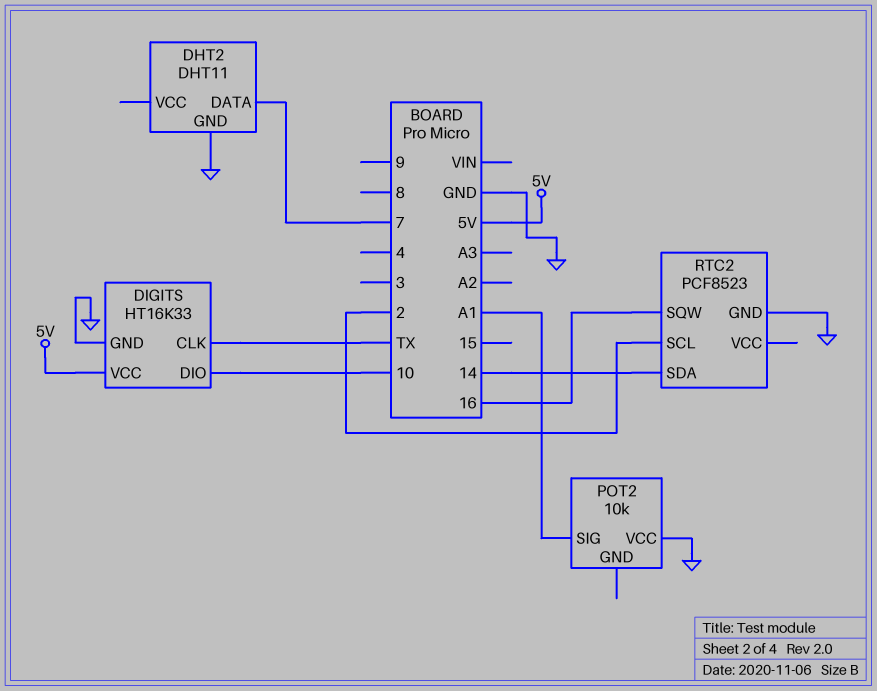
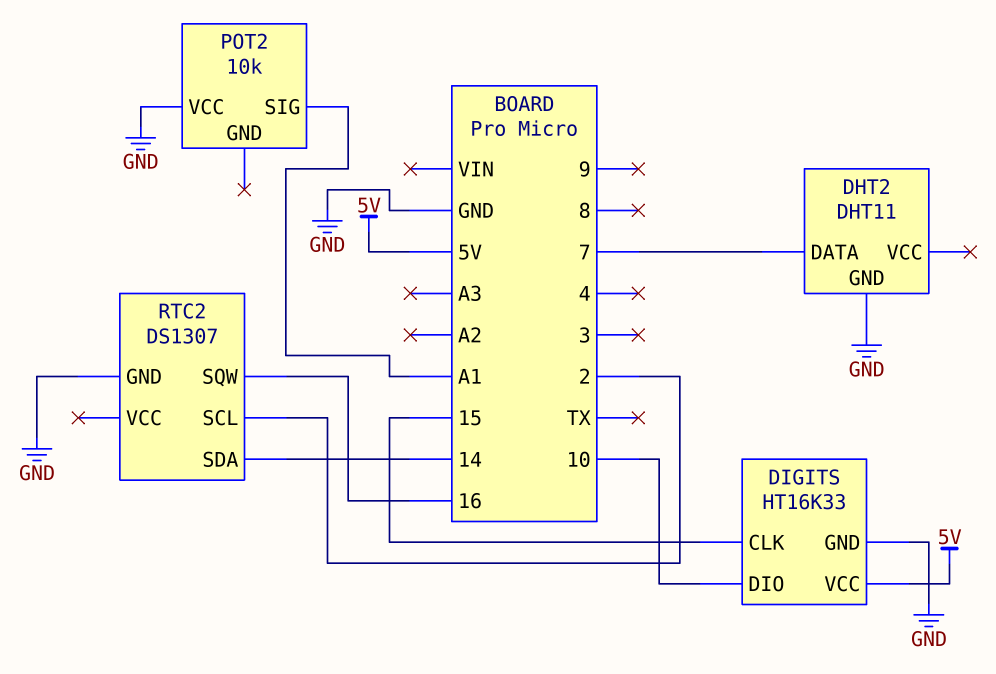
DIGITS pin CLK: TX -> 15
RTC2: PCF8523 -> DS1307

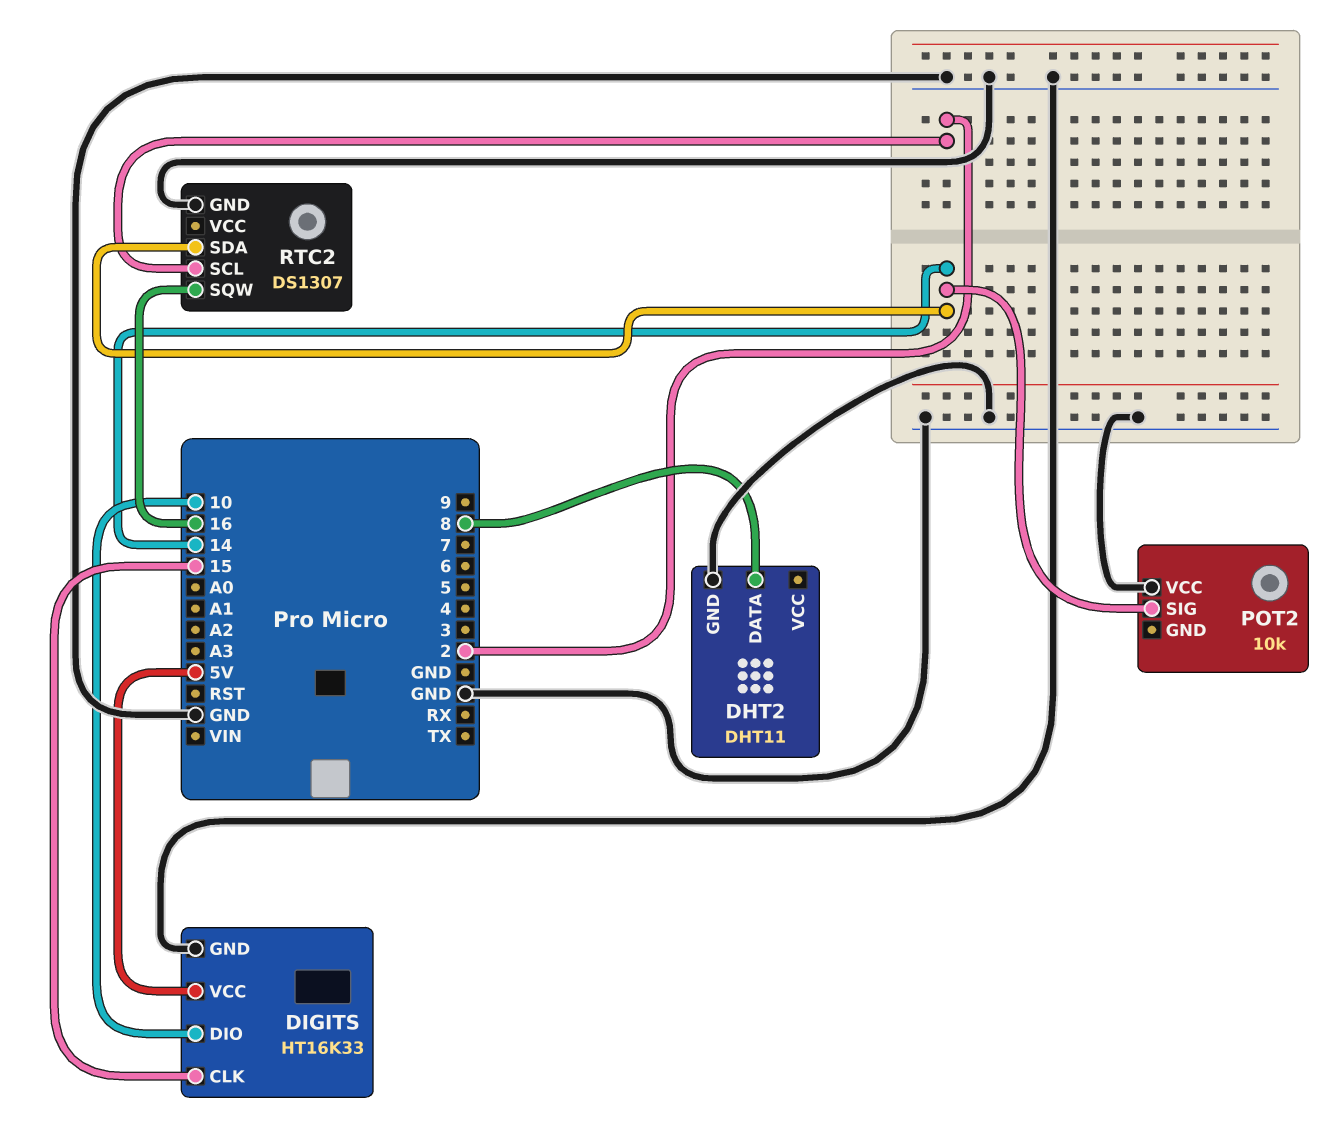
DHT2 pin DATA: 7 -> 8
POT2 pin SIG: A1 -> 14

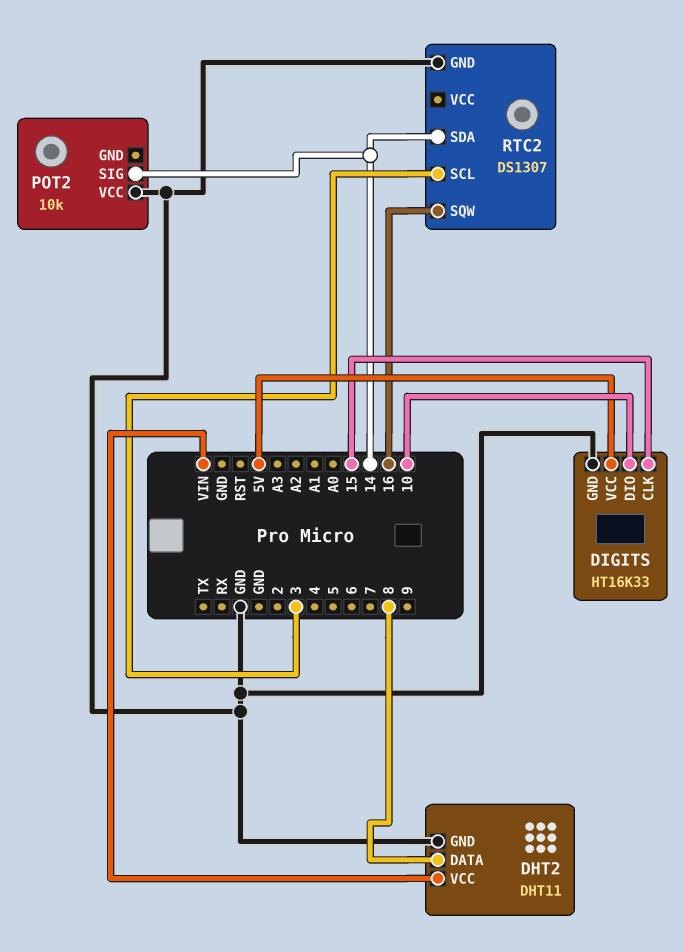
DHT2 pin VCC: none -> VIN
RTC2 pin SCL: 2 -> 3

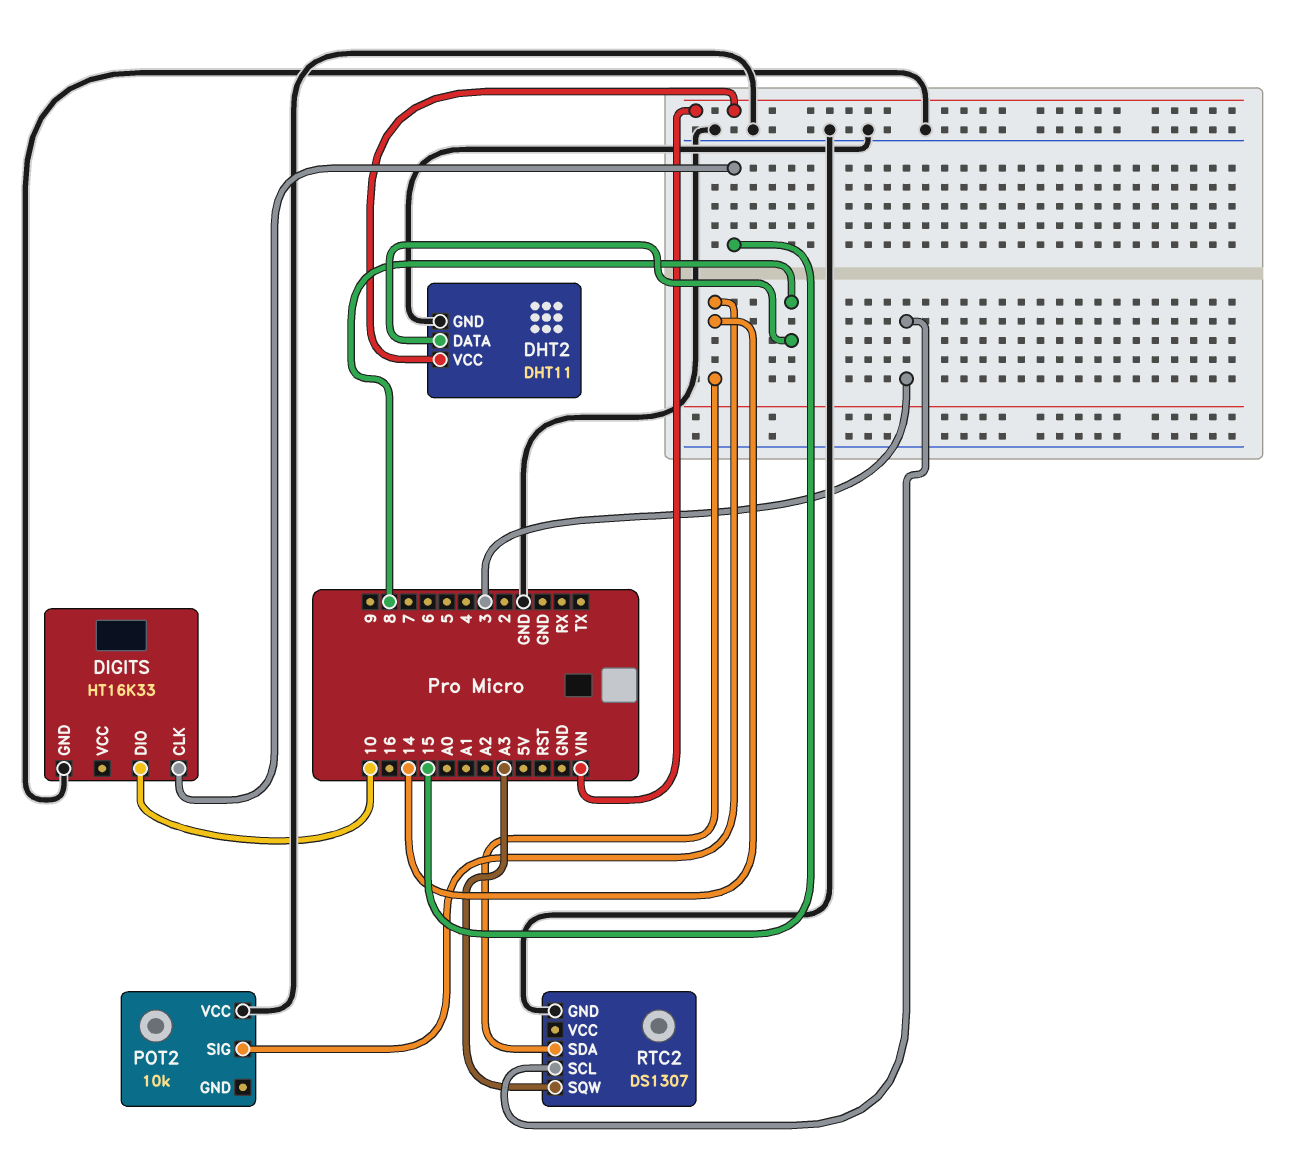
DIGITS pin VCC: 5V -> none
RTC2 pin SQW: 16 -> A3

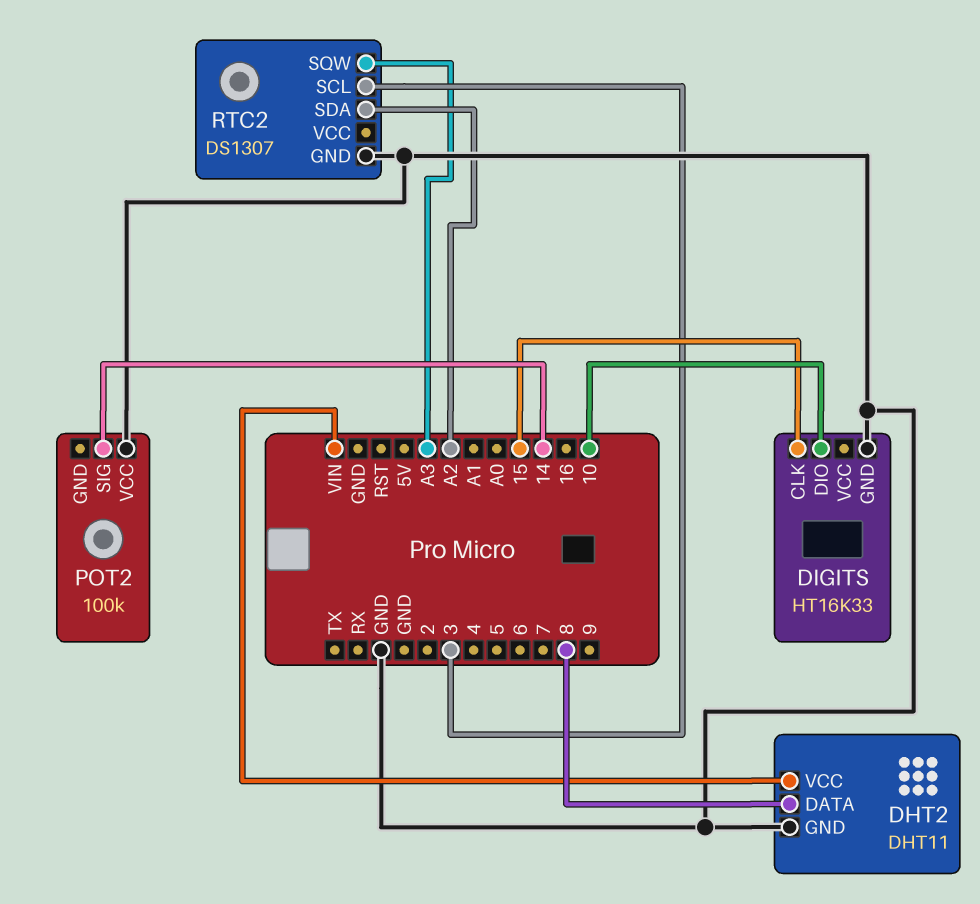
POT2: 10k -> 100k
RTC2 pin SDA: 14 -> A2

